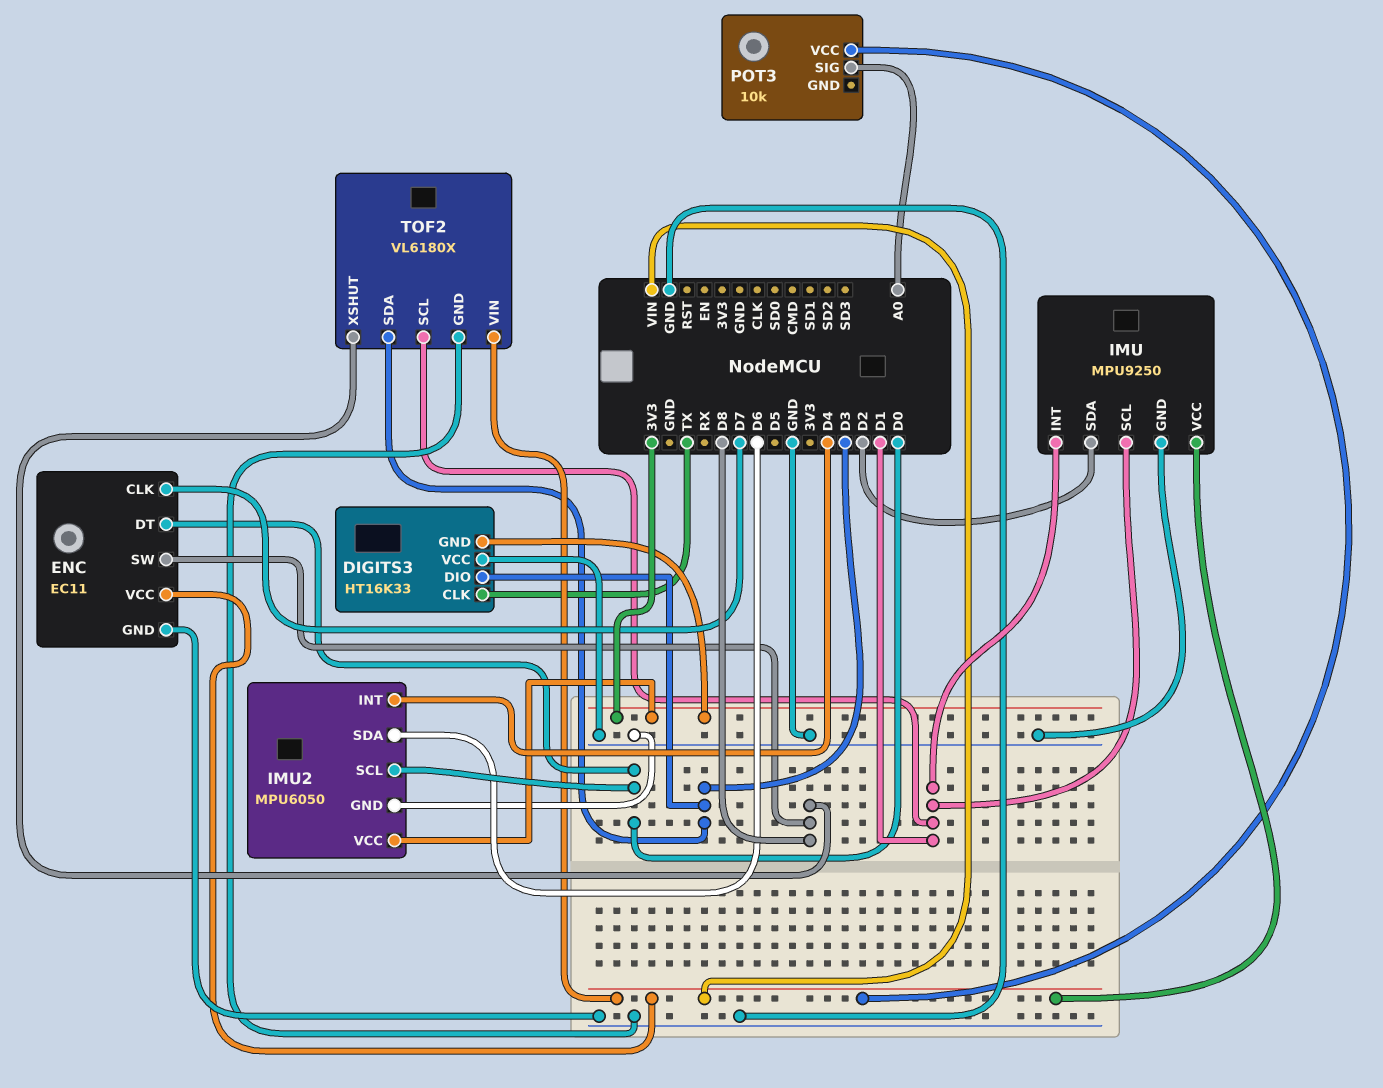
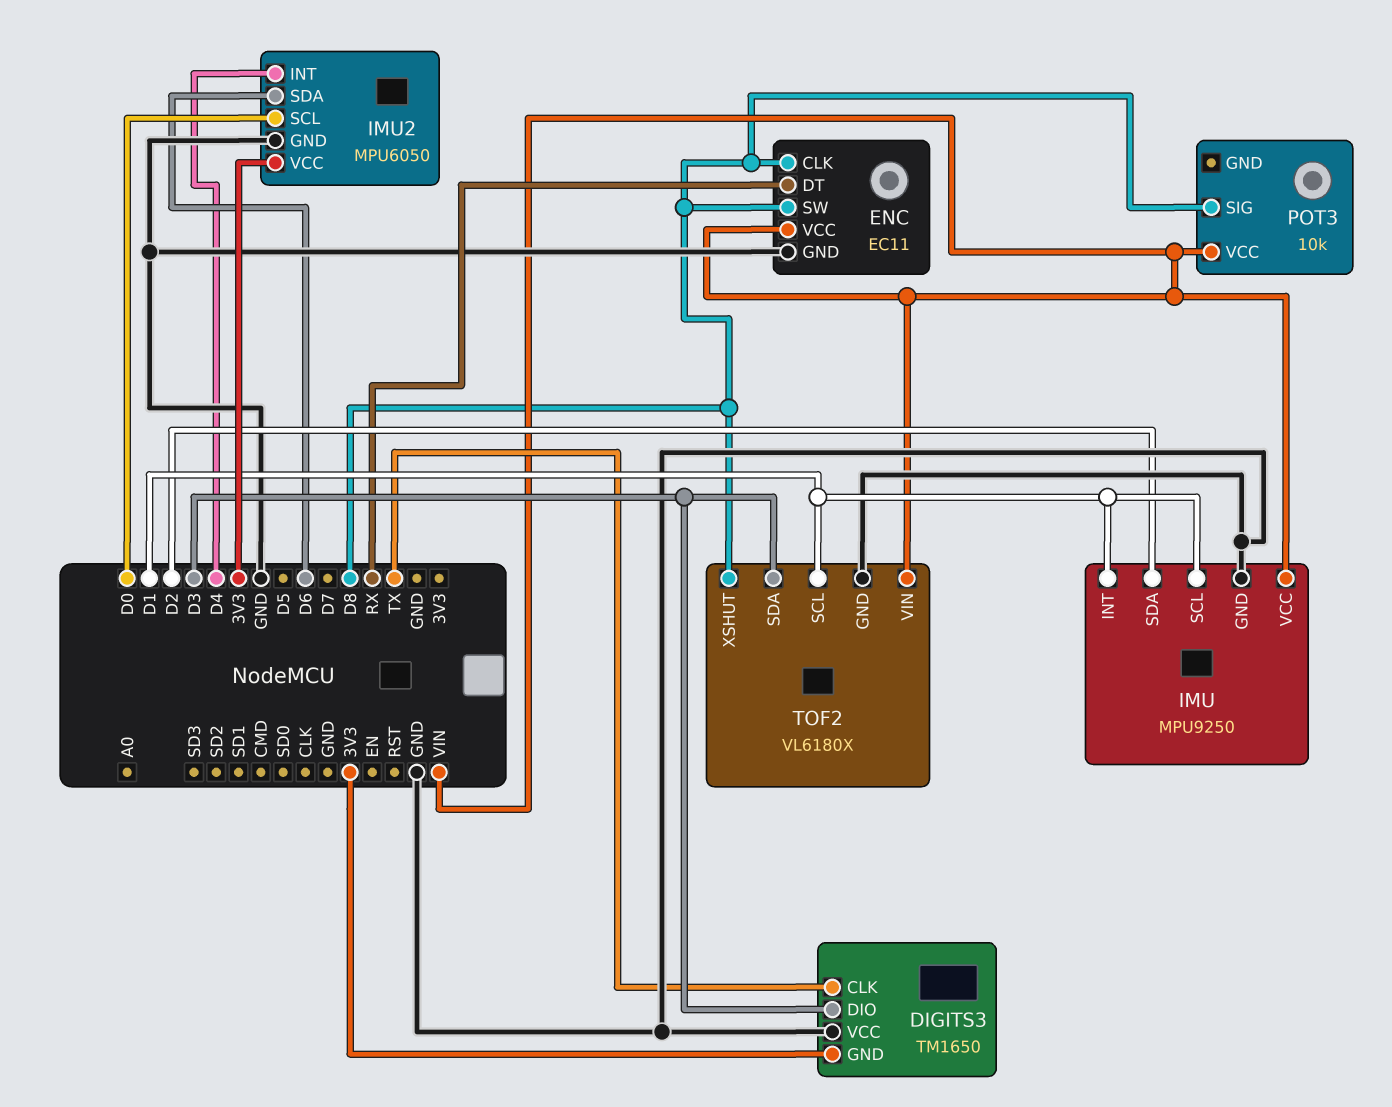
DIGITS3: HT16K33 -> TM1650
ENC pin CLK: D7 -> D8
ENC pin DT: D0 -> RX
POT3 pin SIG: A0 -> D8

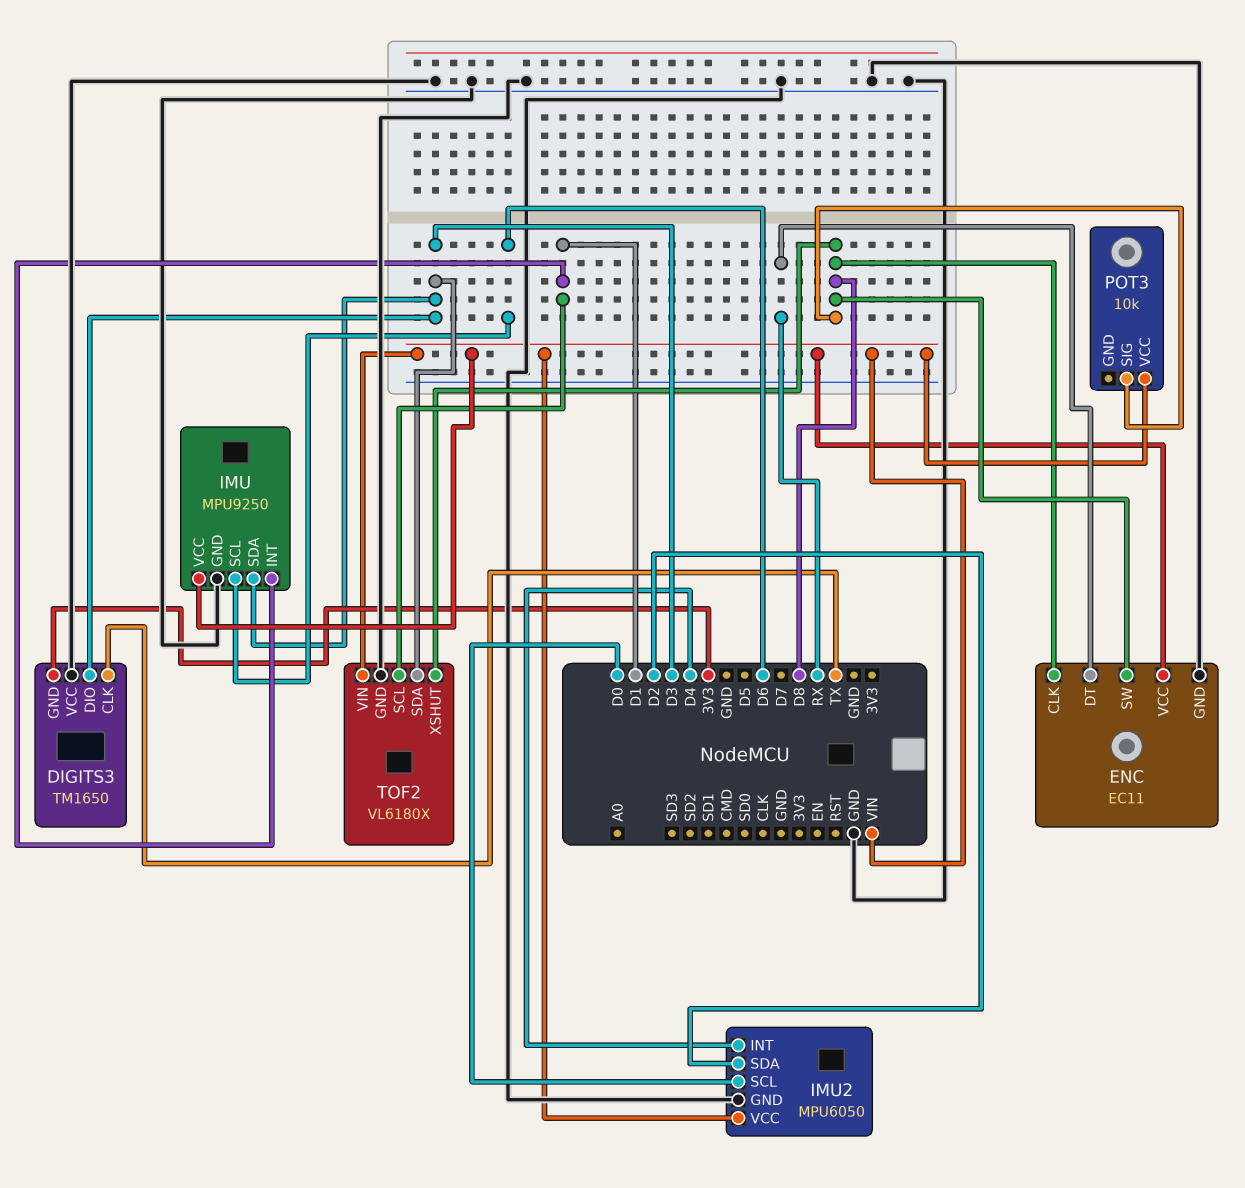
IMU pin SCL: D1 -> D6
IMU pin SDA: D2 -> D3
IMU2 pin SDA: D6 -> D2
IMU2 pin VCC: 3V3 -> VIN

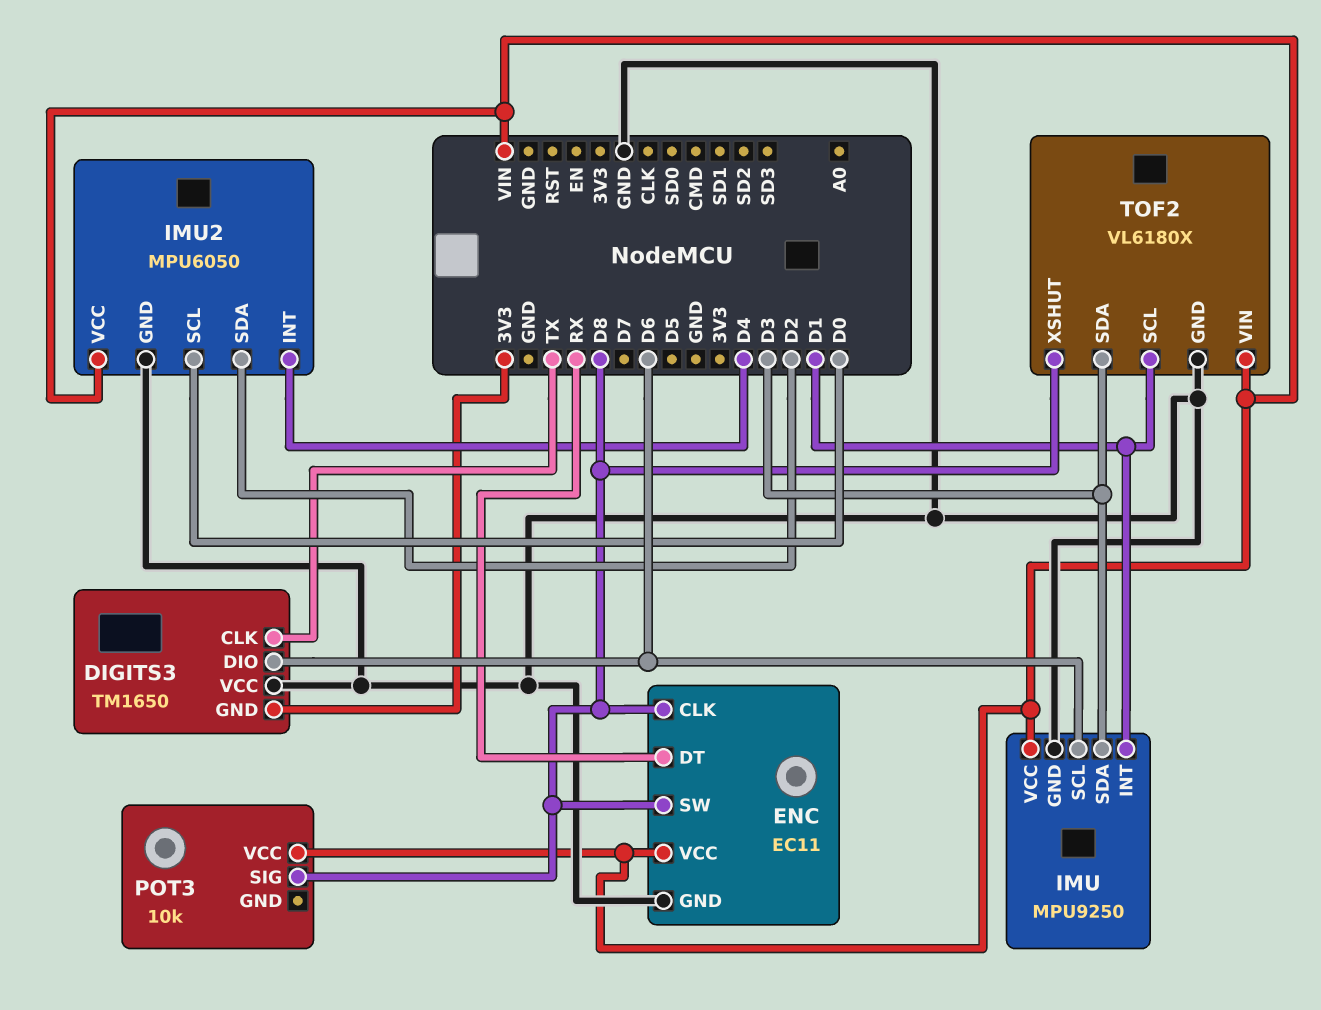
DIGITS3 pin DIO: D3 -> D6

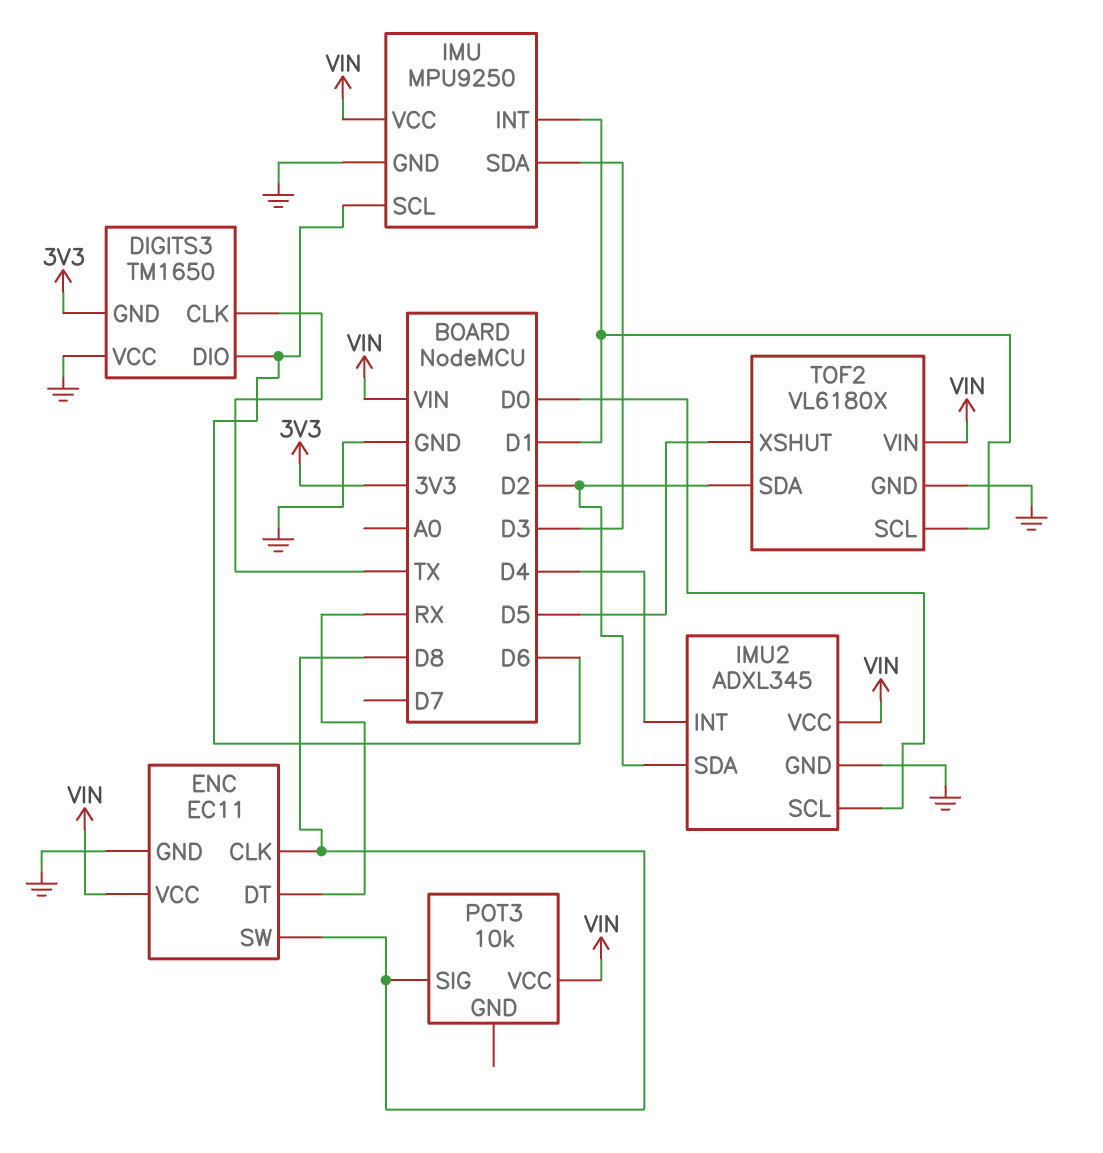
IMU2: MPU6050 -> ADXL345
TOF2 pin SDA: D3 -> D2
TOF2 pin XSHUT: D8 -> D5

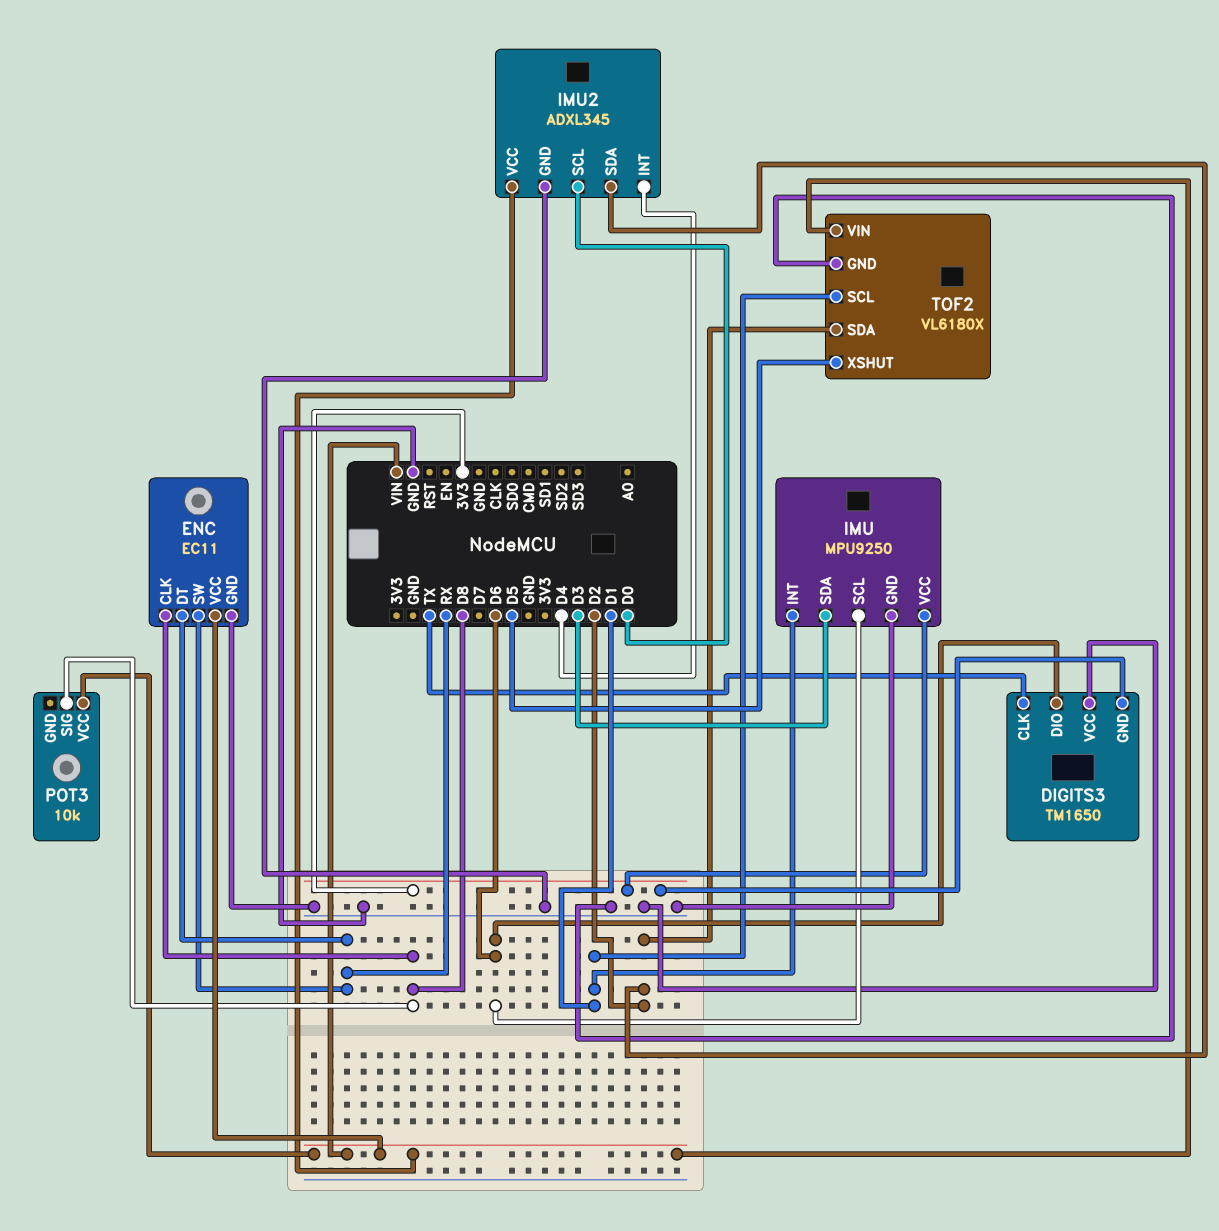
ENC pin SW: D8 -> RX
IMU pin VCC: VIN -> 3V3

